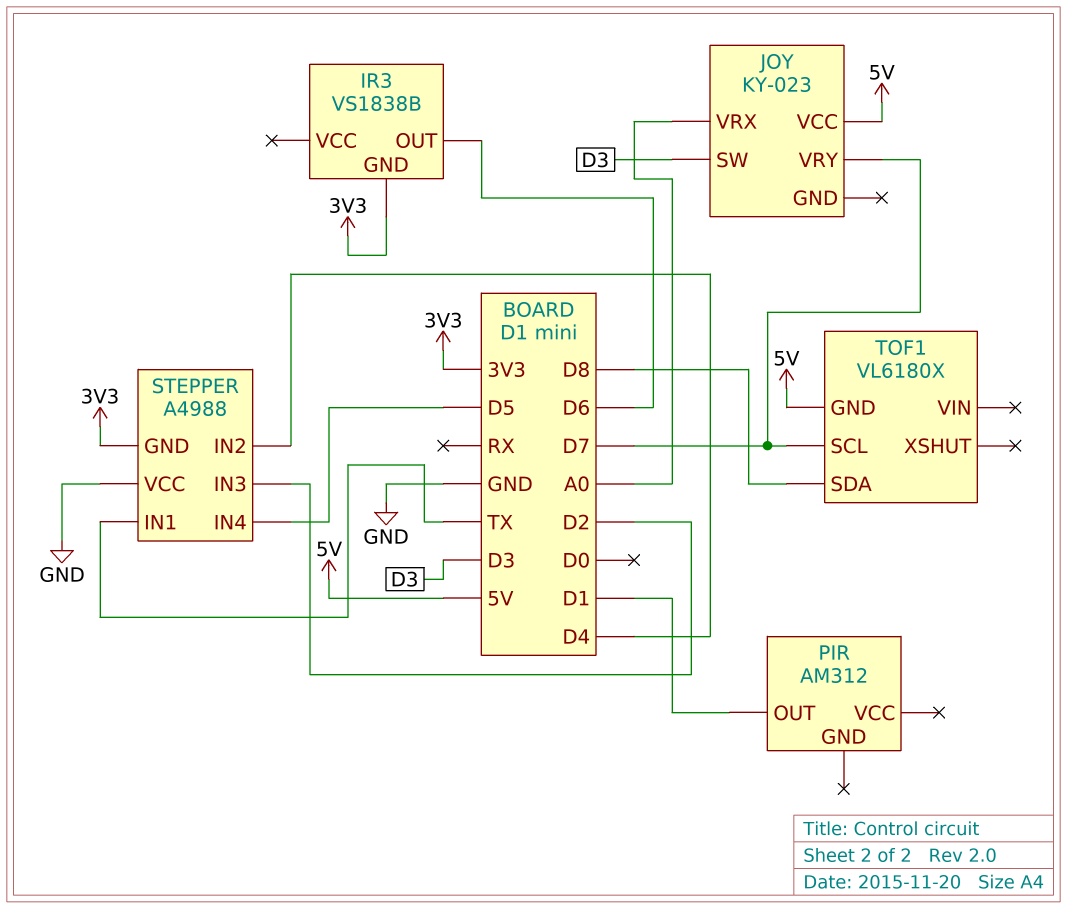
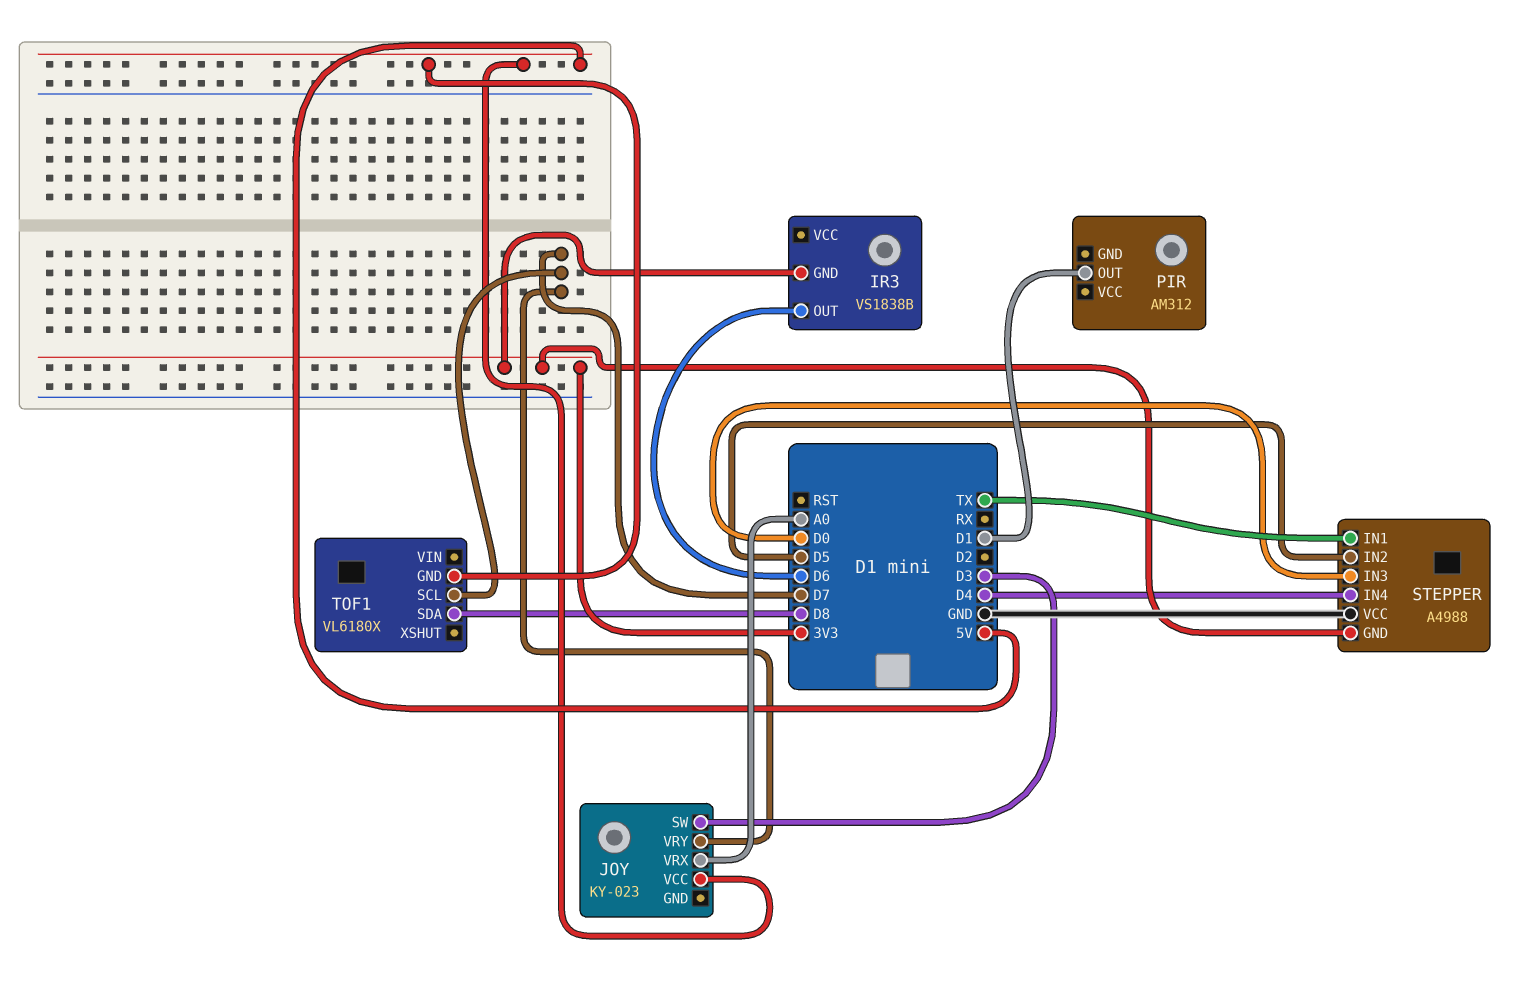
STEPPER pin IN2: D4 -> D5
STEPPER pin IN3: D2 -> D0
STEPPER pin IN4: D5 -> D4

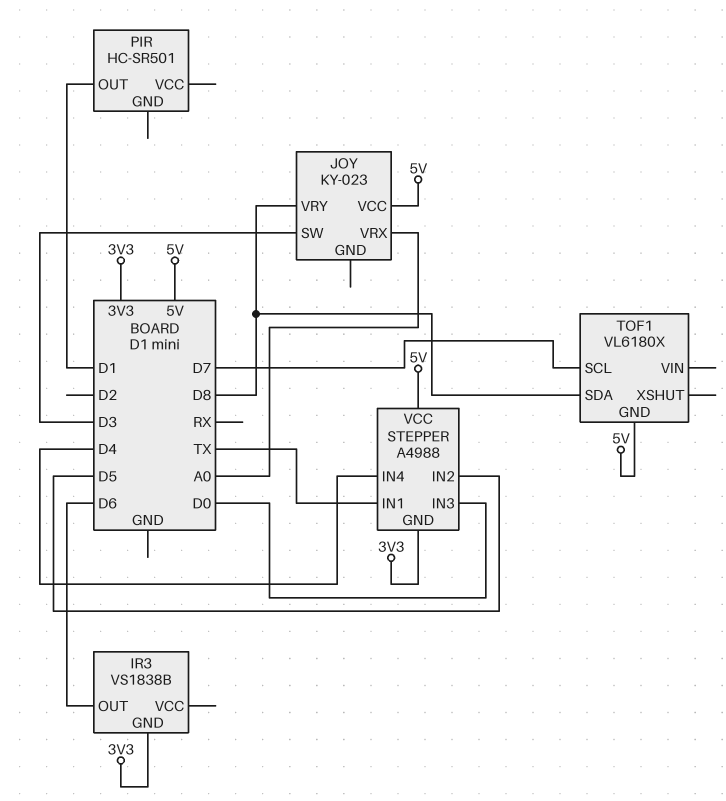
JOY pin VRY: D7 -> D8
PIR: AM312 -> HC-SR501
STEPPER pin VCC: GND -> 5V

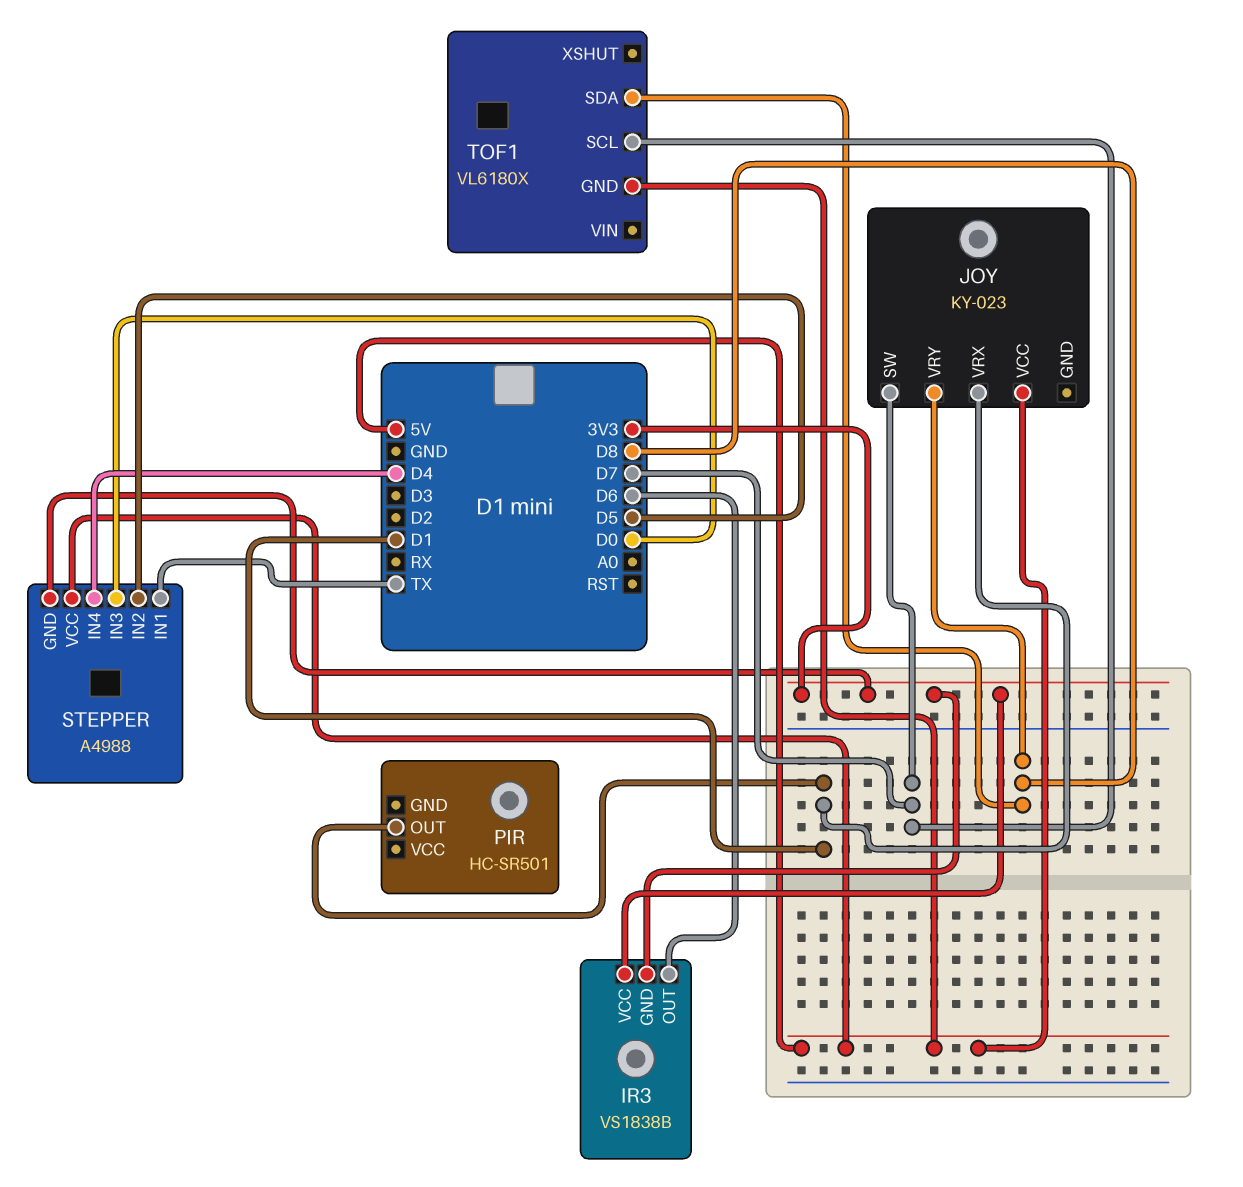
IR3 pin VCC: none -> 3V3
JOY pin SW: D3 -> D7
JOY pin VRX: A0 -> D1

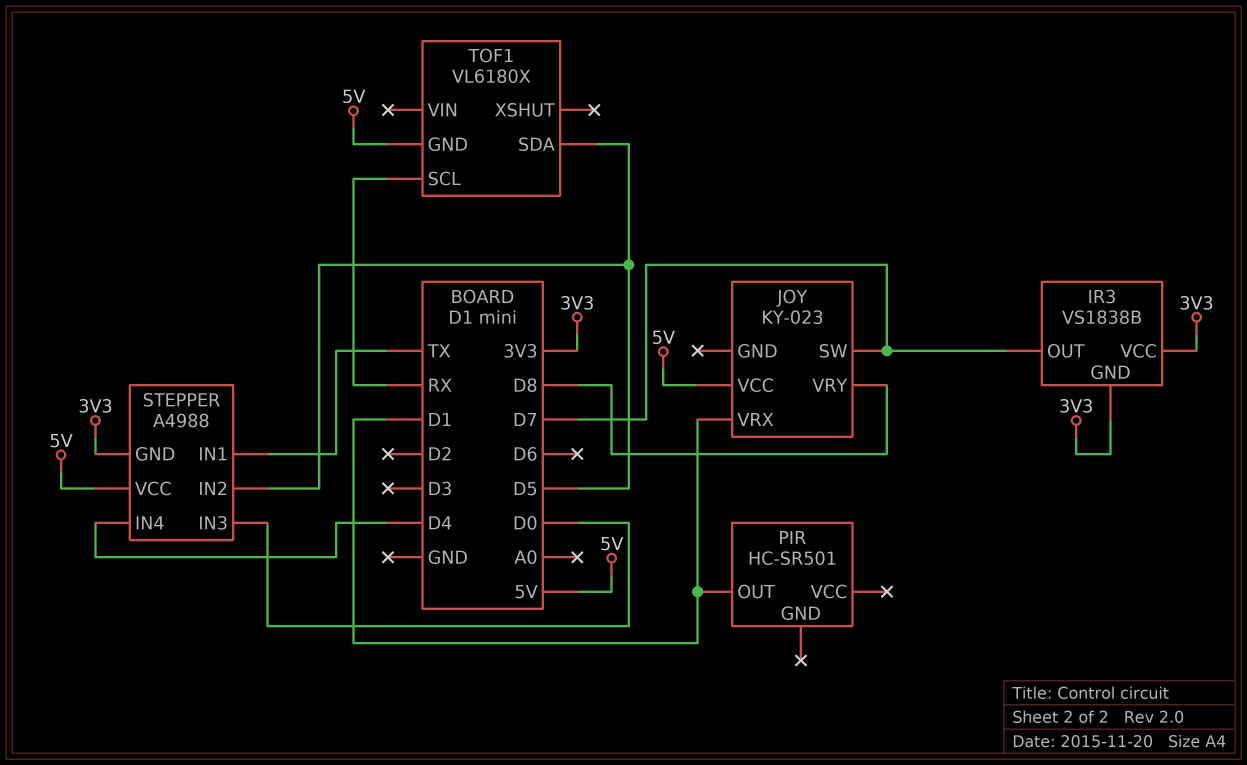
IR3 pin OUT: D6 -> D7
TOF1 pin SCL: D7 -> RX
TOF1 pin SDA: D8 -> D5

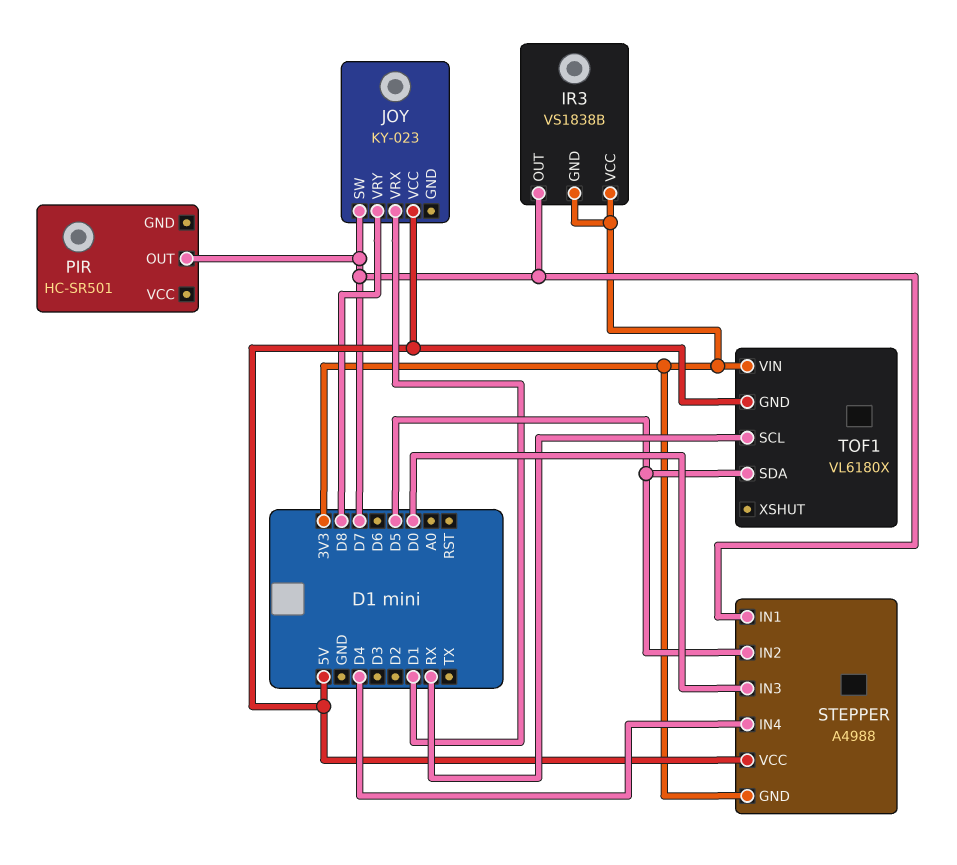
PIR pin OUT: D1 -> D7
STEPPER pin IN1: TX -> D7
TOF1 pin VIN: none -> 3V3

